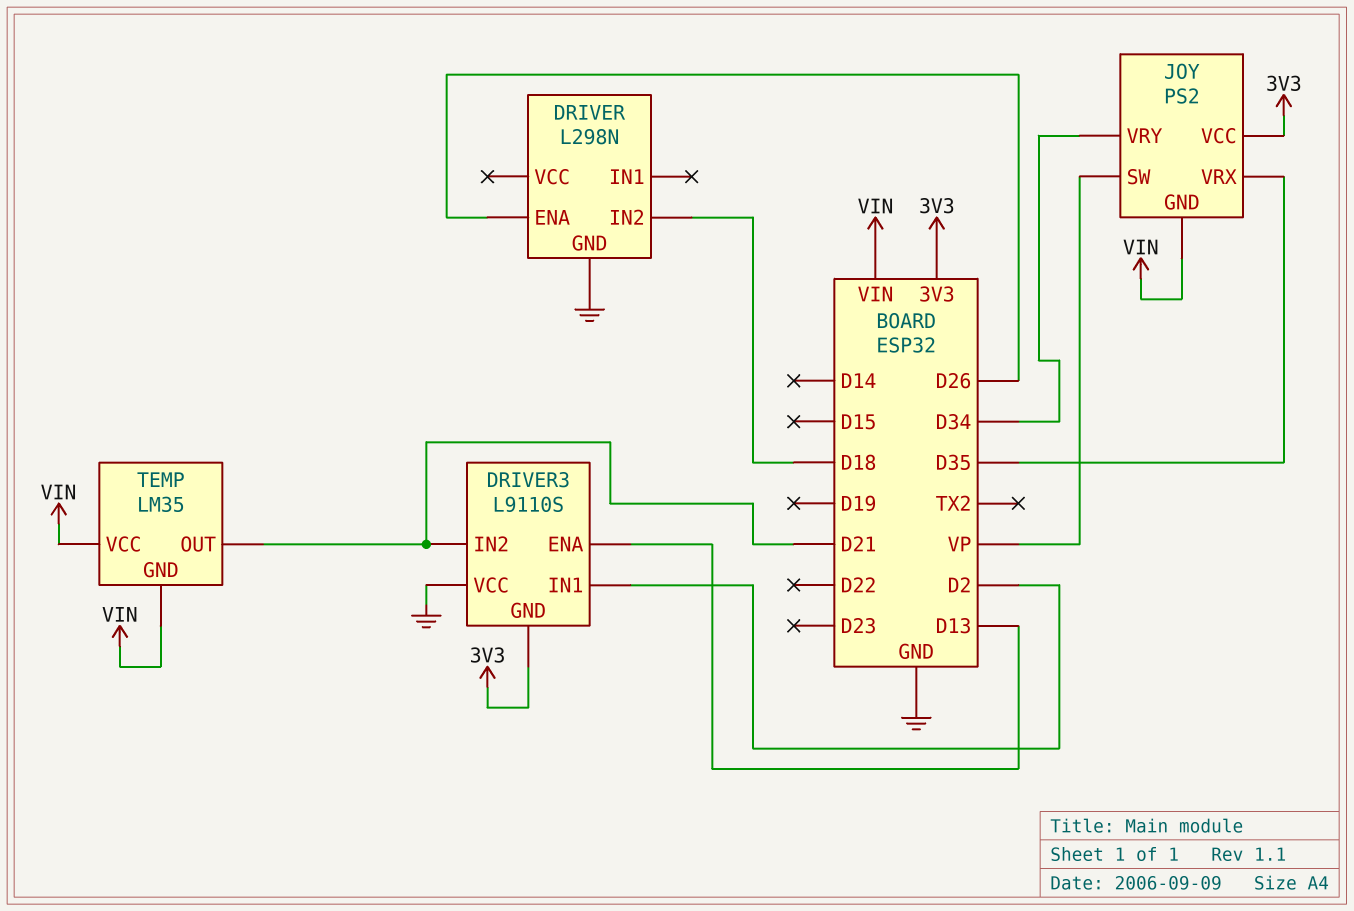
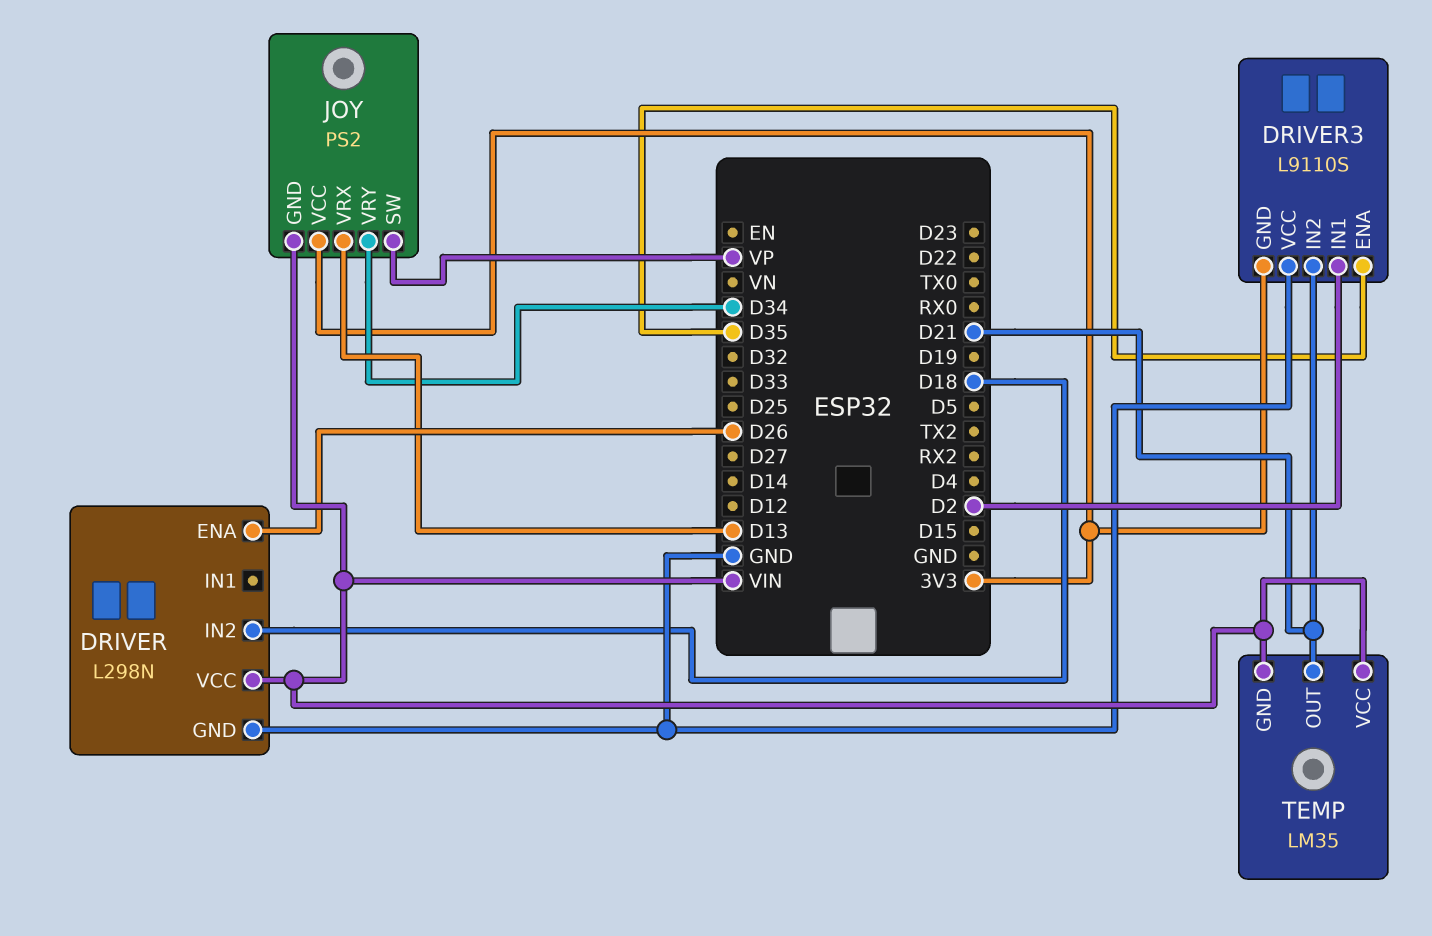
DRIVER pin VCC: none -> VIN
DRIVER3 pin ENA: D13 -> D35
JOY pin VRX: D35 -> D13

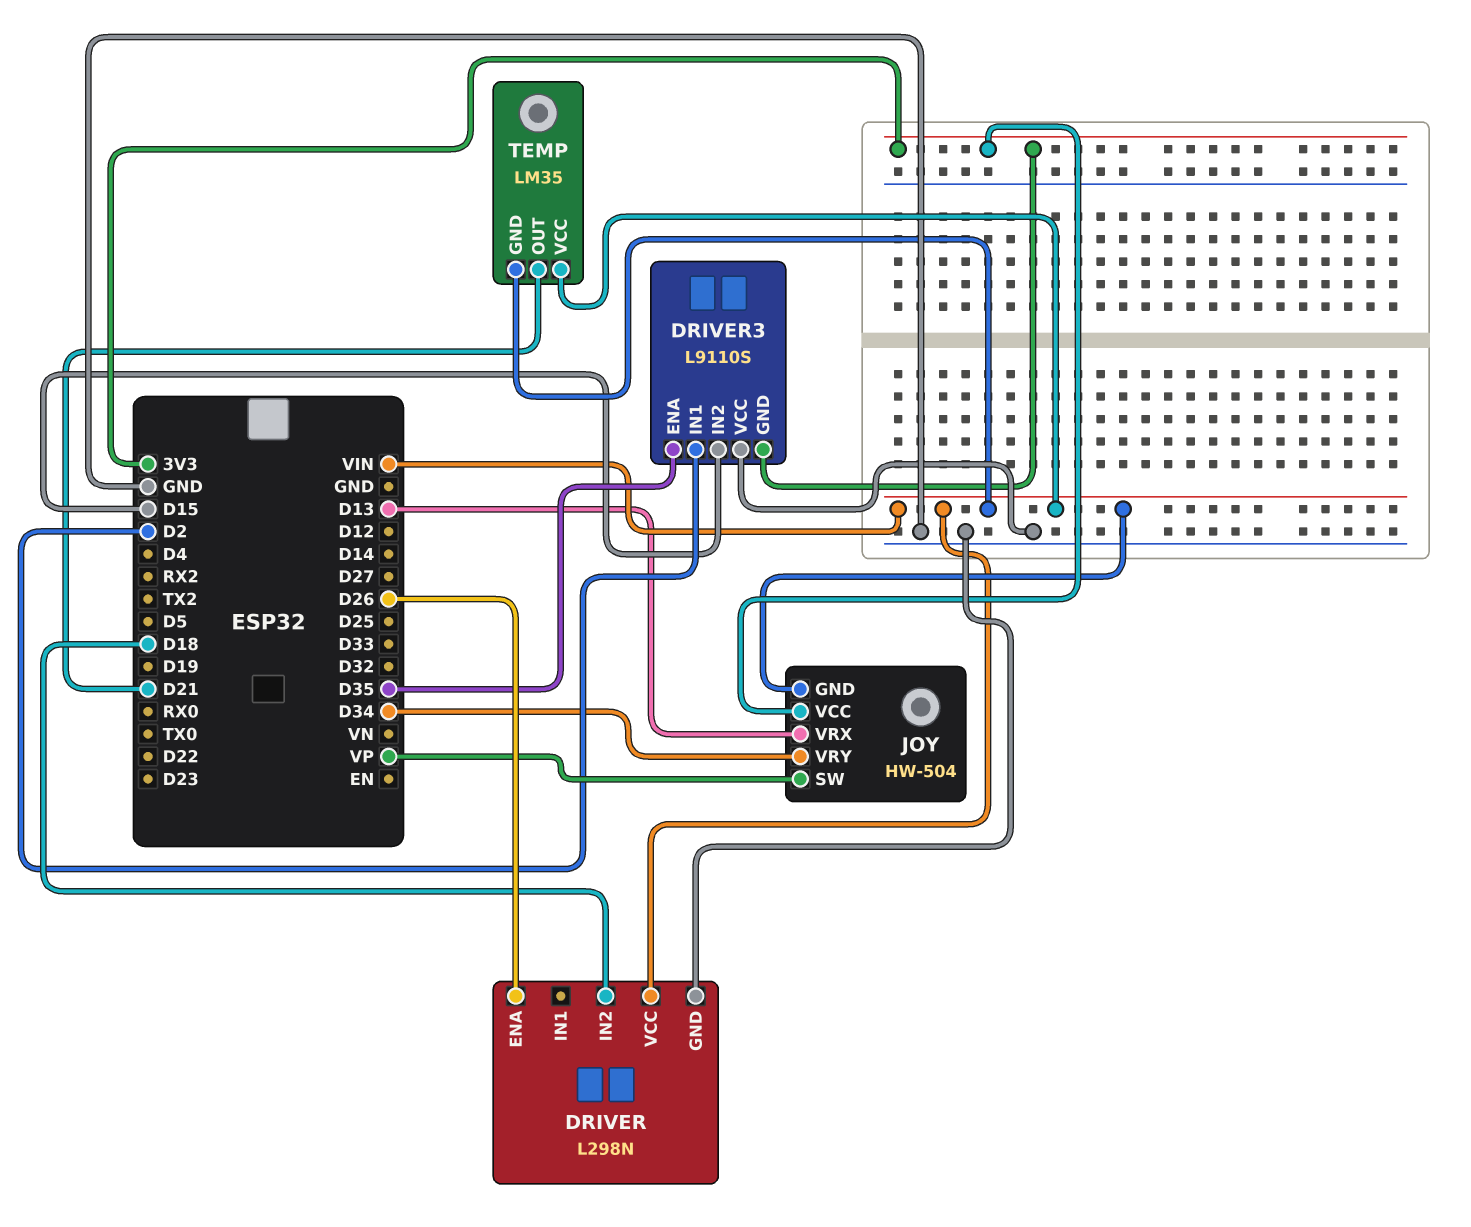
DRIVER3 pin IN2: D21 -> D15
JOY: PS2 -> HW-504

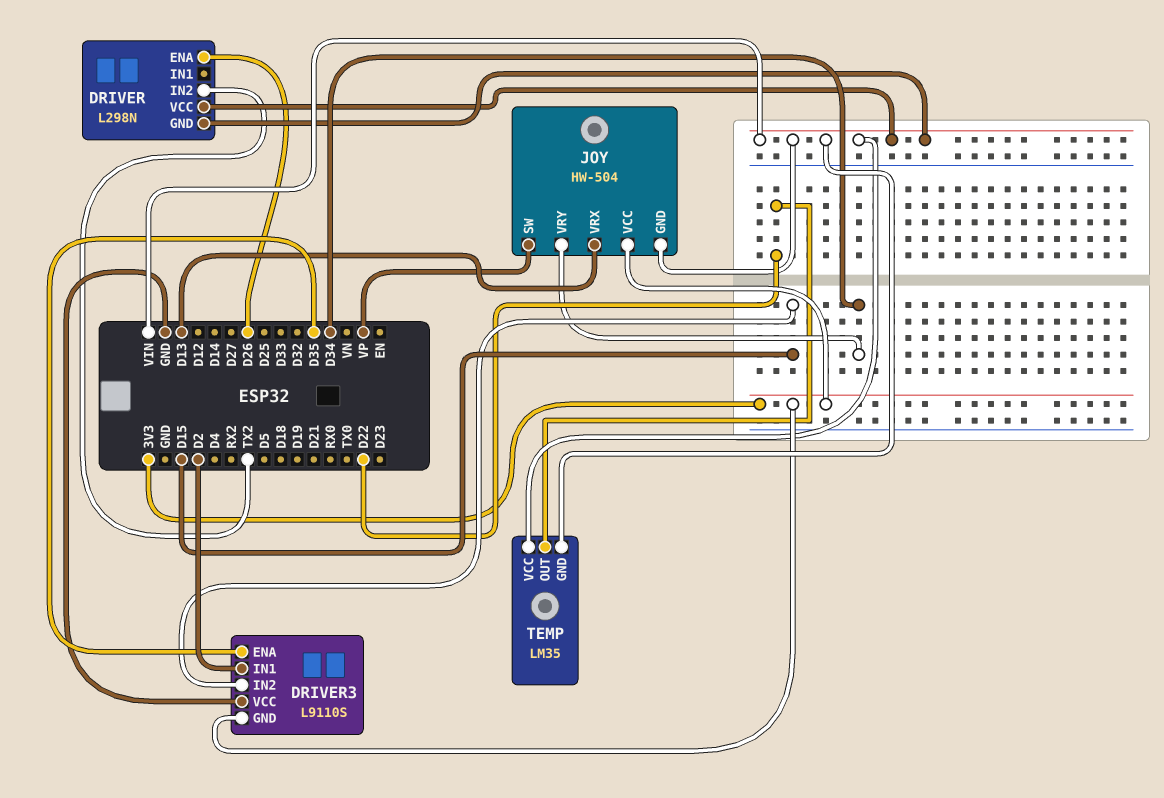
DRIVER pin GND: GND -> VIN
DRIVER pin IN2: D18 -> TX2
TEMP pin OUT: D21 -> D22

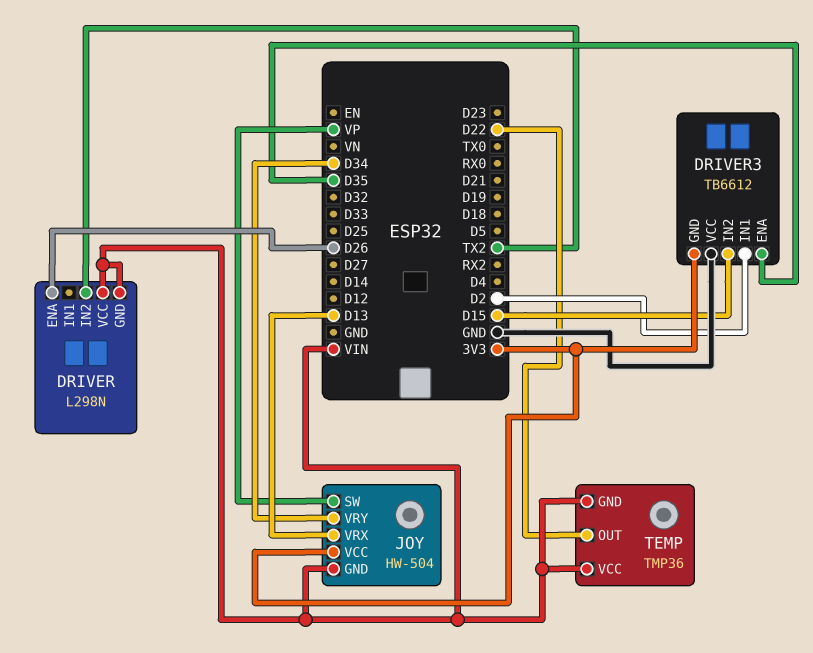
DRIVER3: L9110S -> TB6612
TEMP: LM35 -> TMP36

